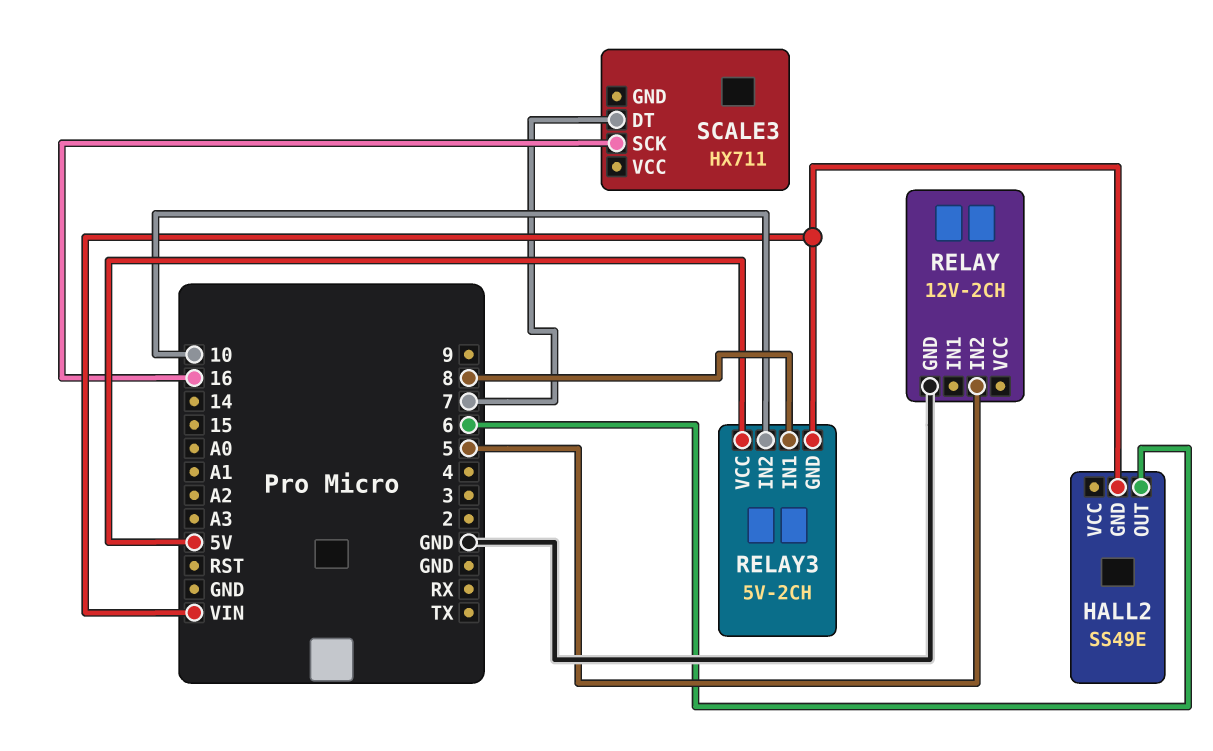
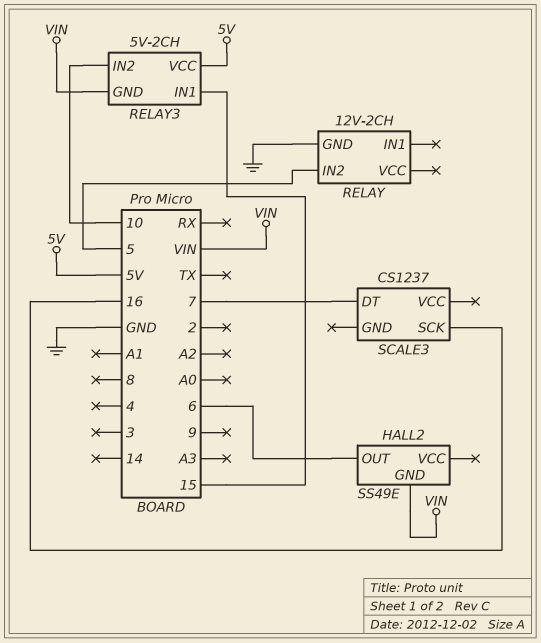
RELAY3 pin IN1: 8 -> 15
SCALE3: HX711 -> CS1237

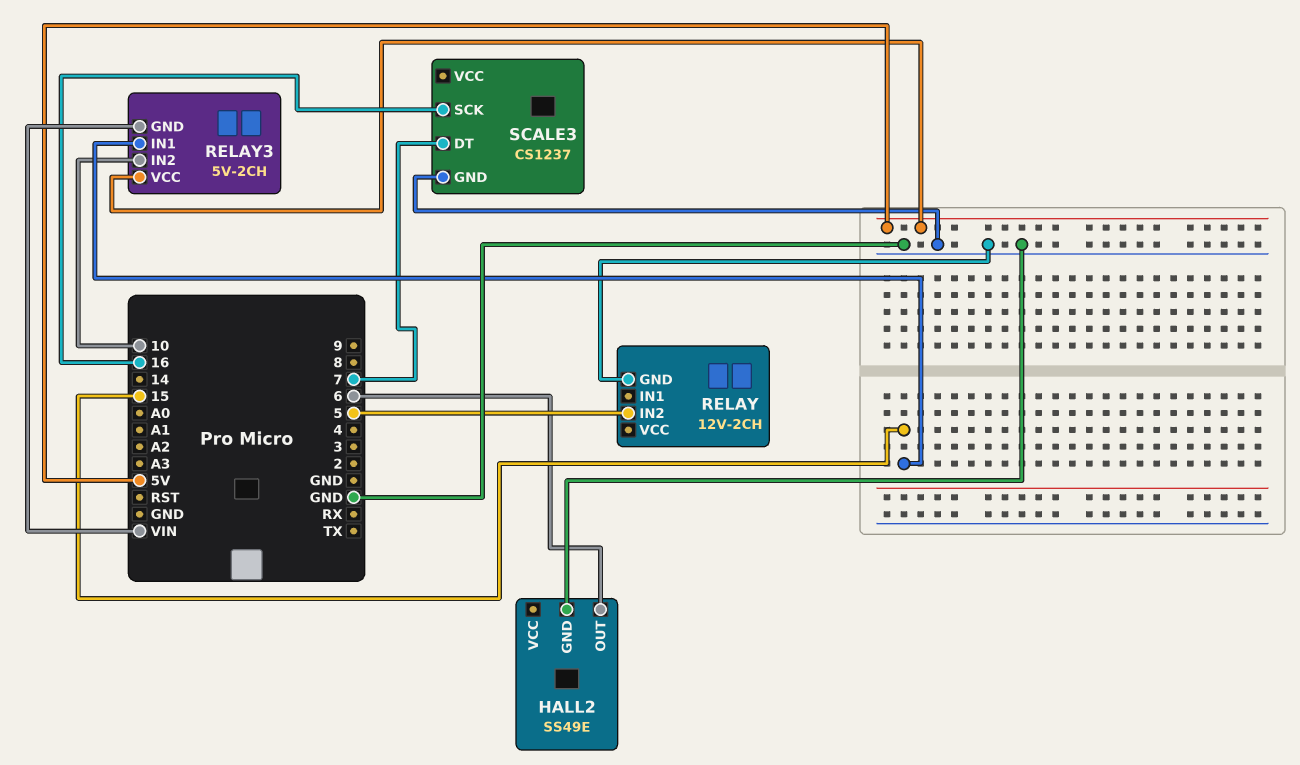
HALL2 pin GND: VIN -> GND
SCALE3 pin GND: none -> GND

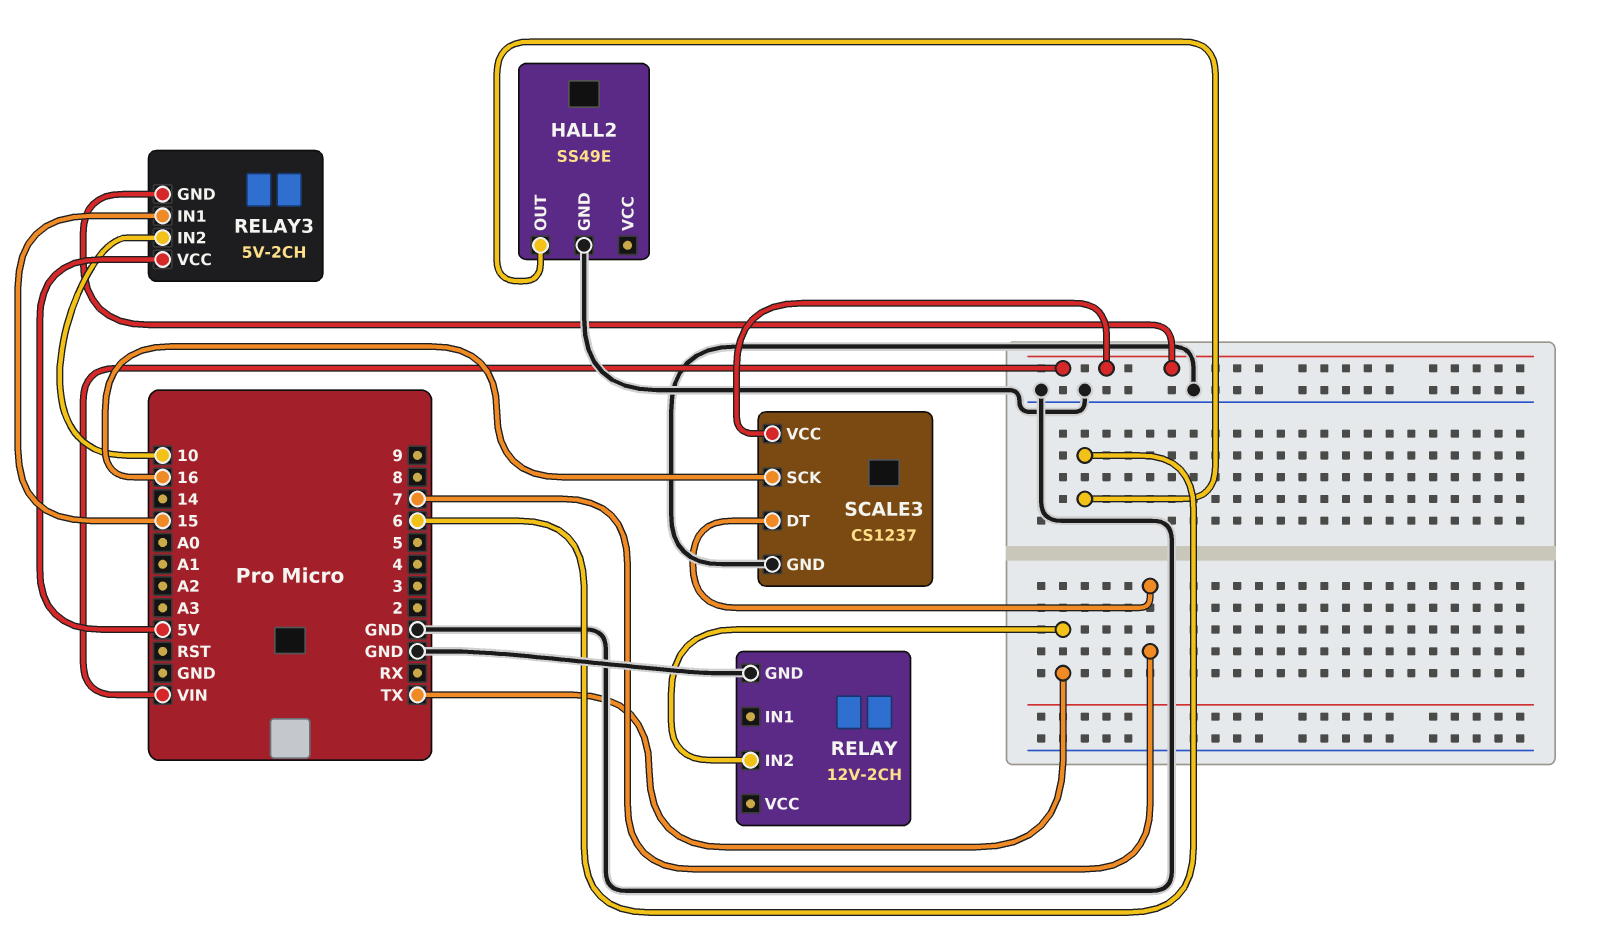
RELAY pin IN2: 5 -> TX
SCALE3 pin VCC: none -> VIN

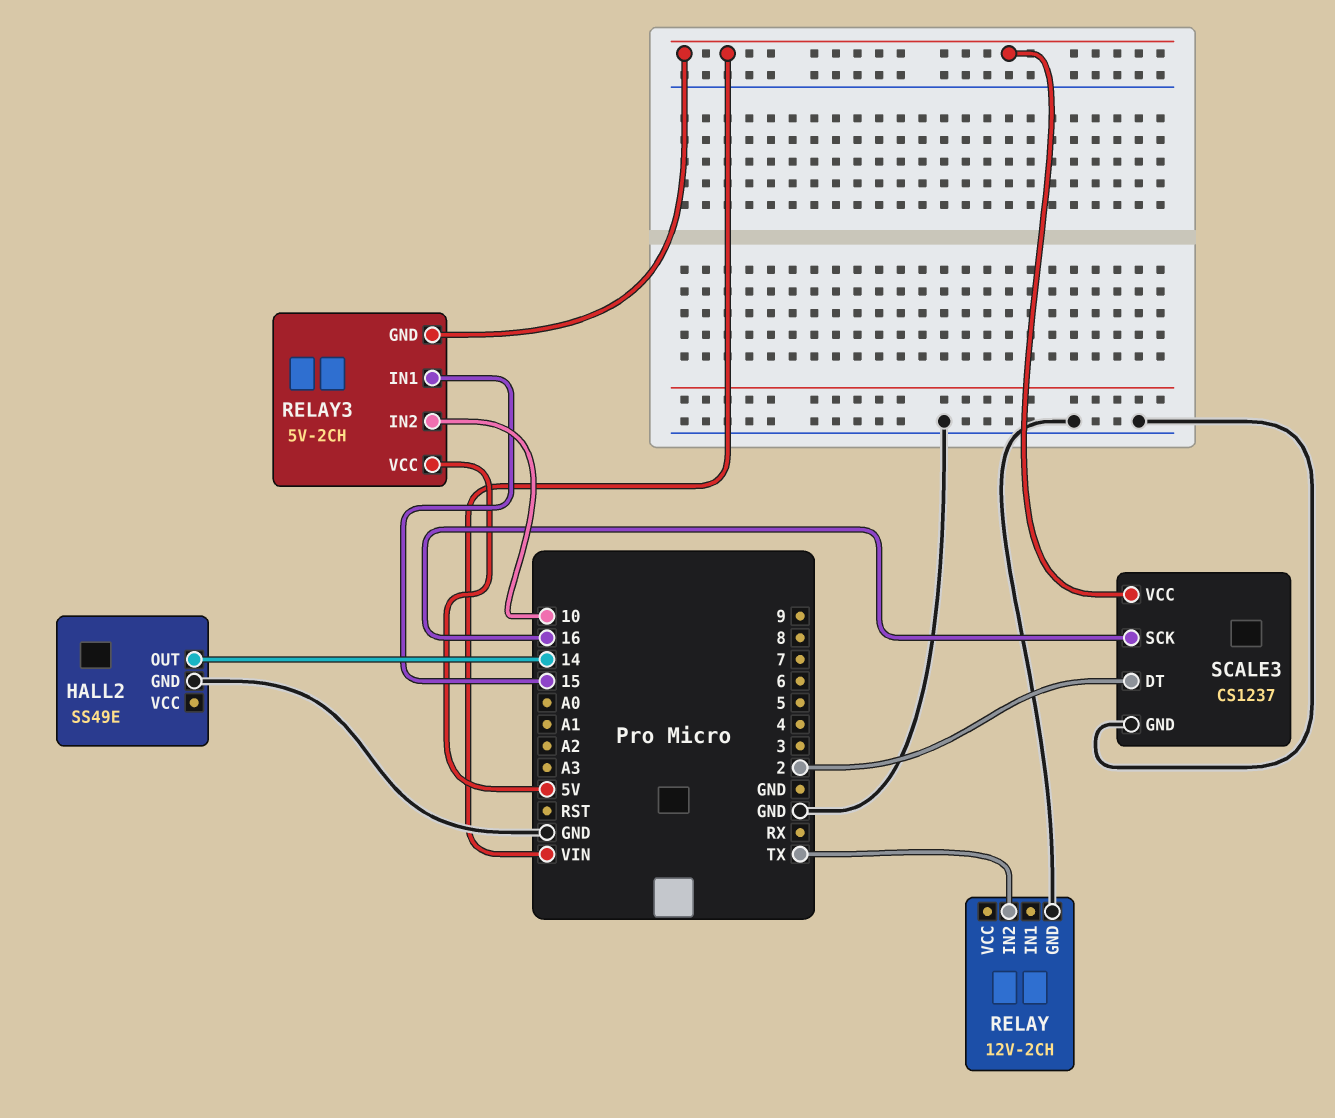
HALL2 pin OUT: 6 -> 14
SCALE3 pin DT: 7 -> 2

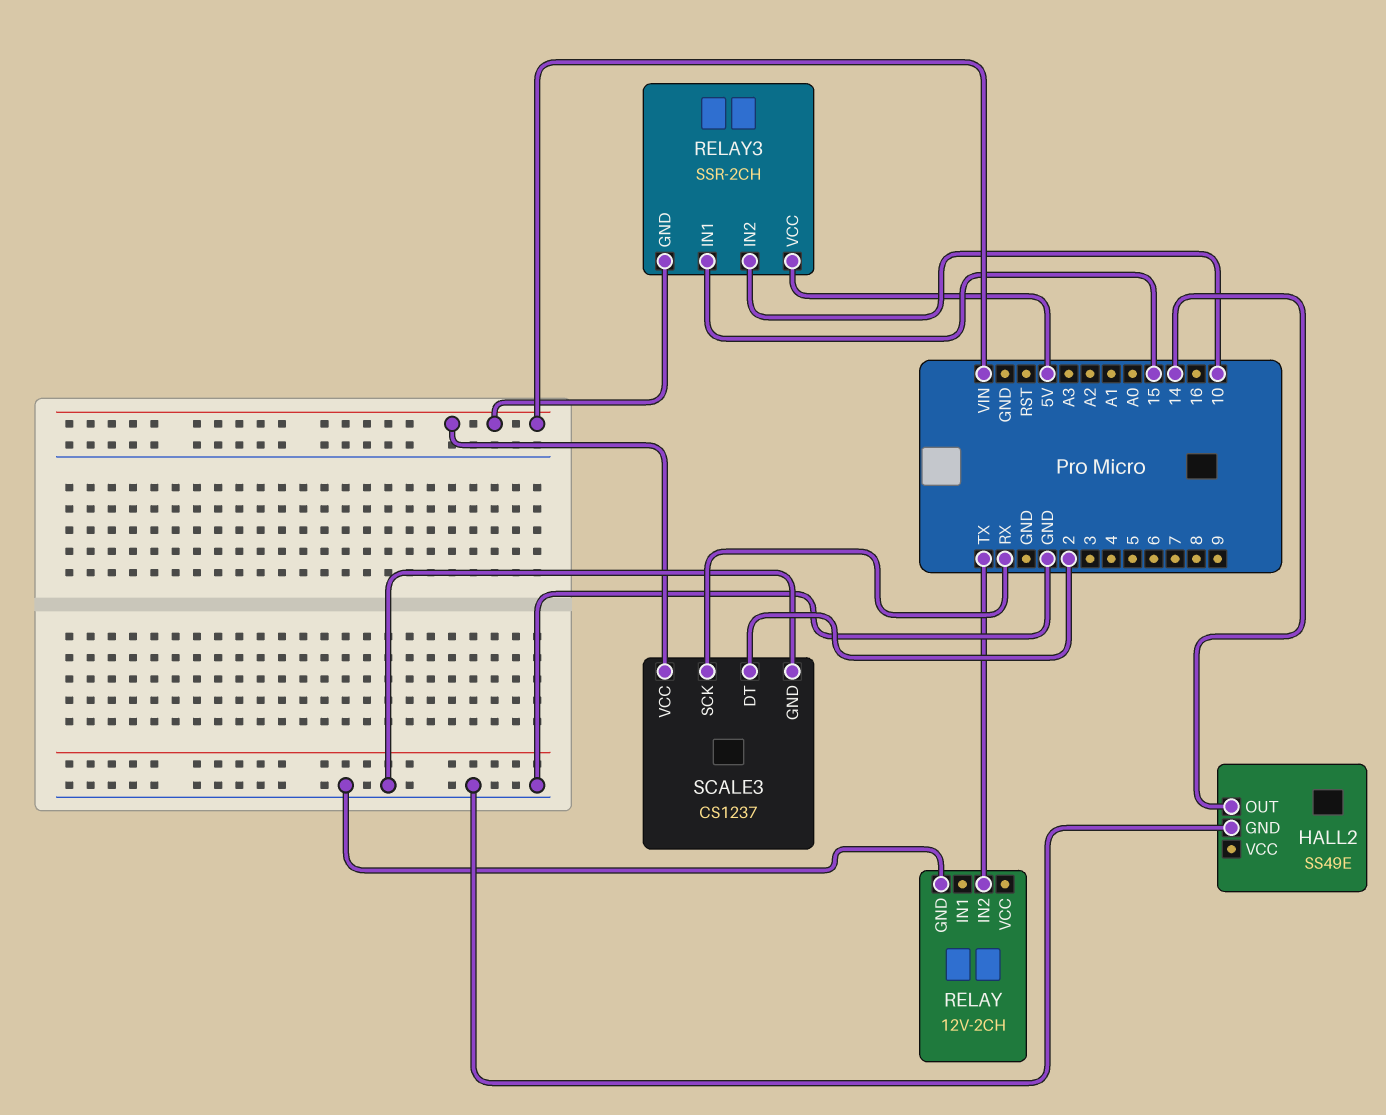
RELAY3: 5V-2CH -> SSR-2CH
SCALE3 pin SCK: 16 -> RX

